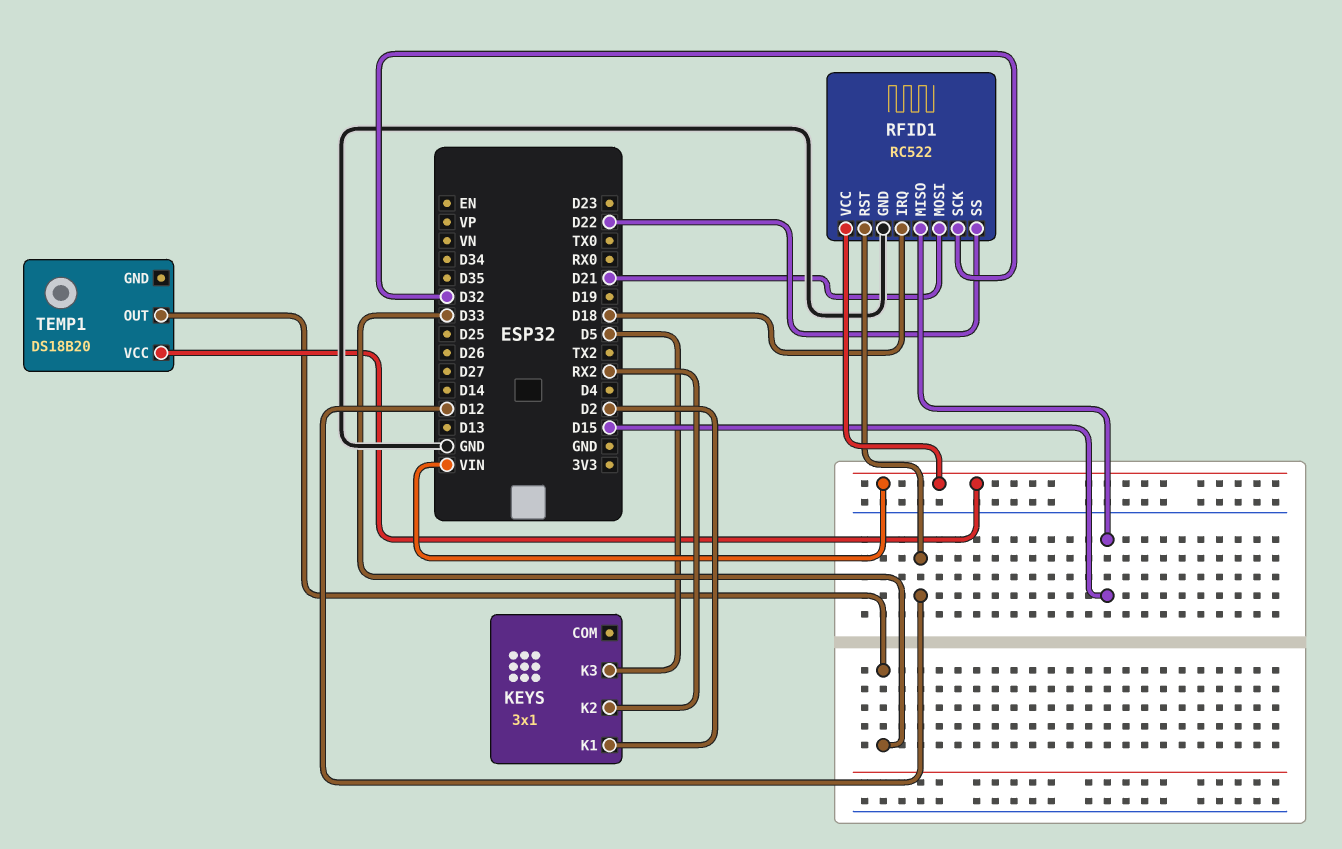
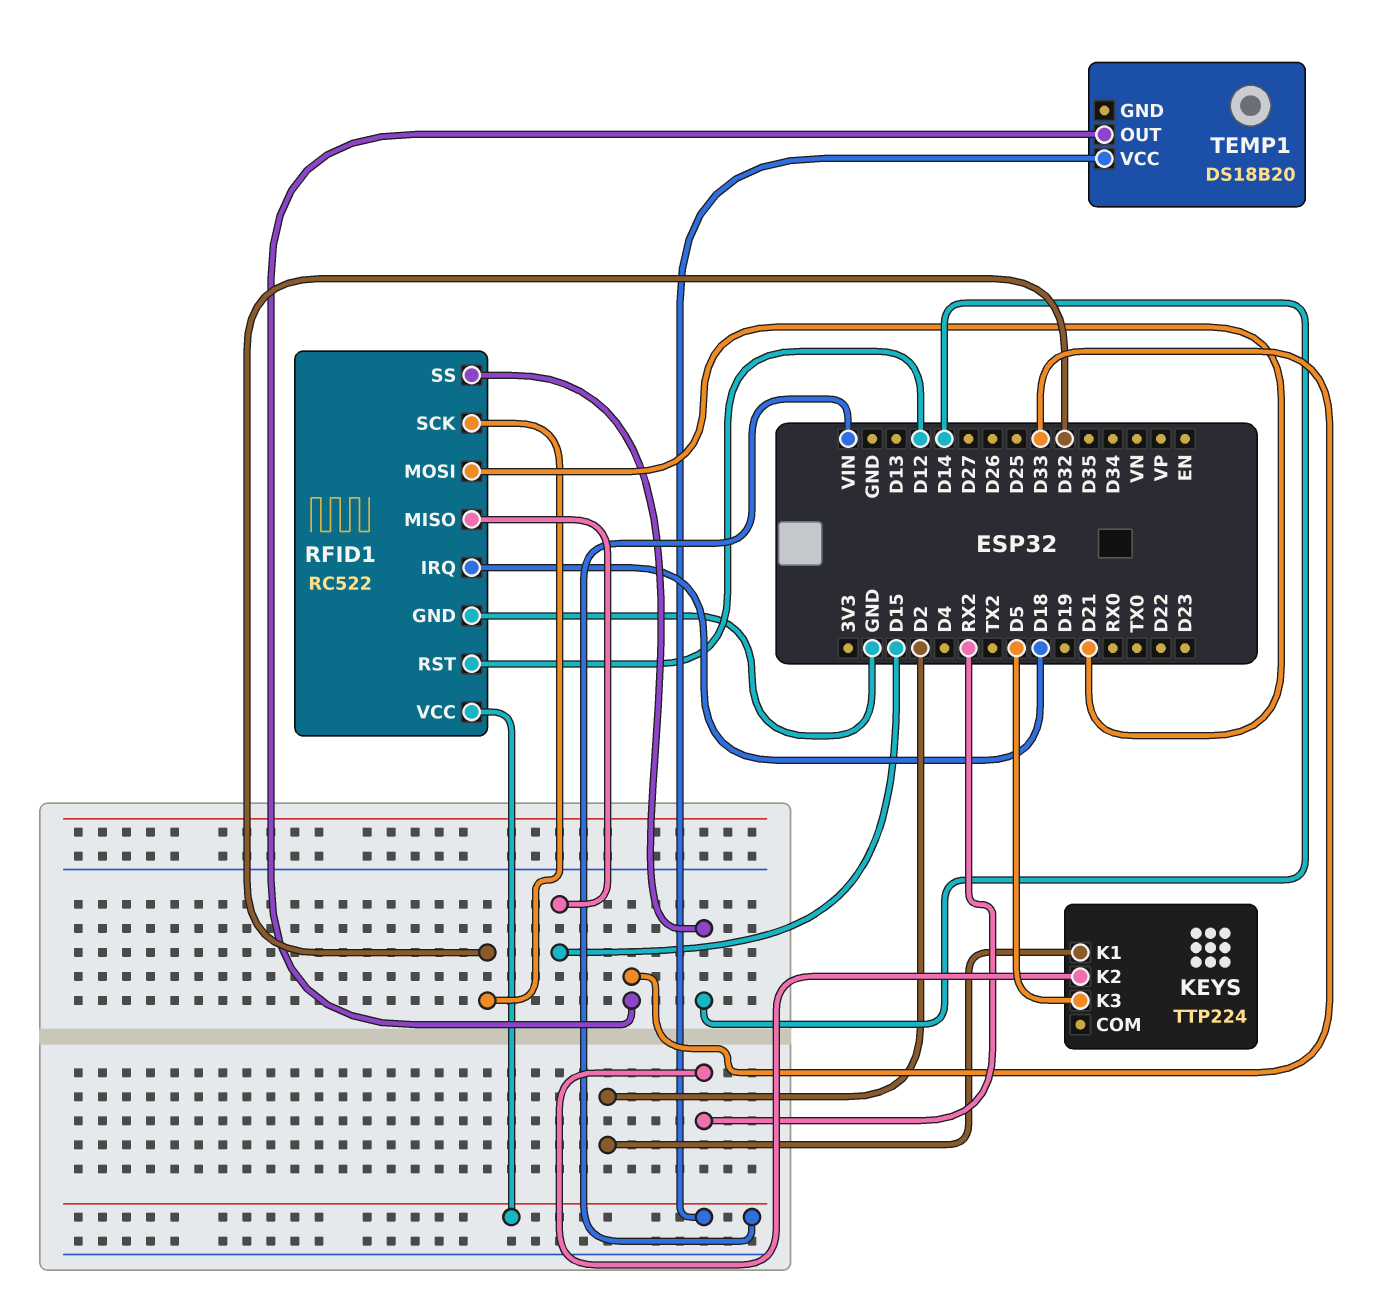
KEYS: 3x1 -> TTP224
RFID1 pin SS: D22 -> D14

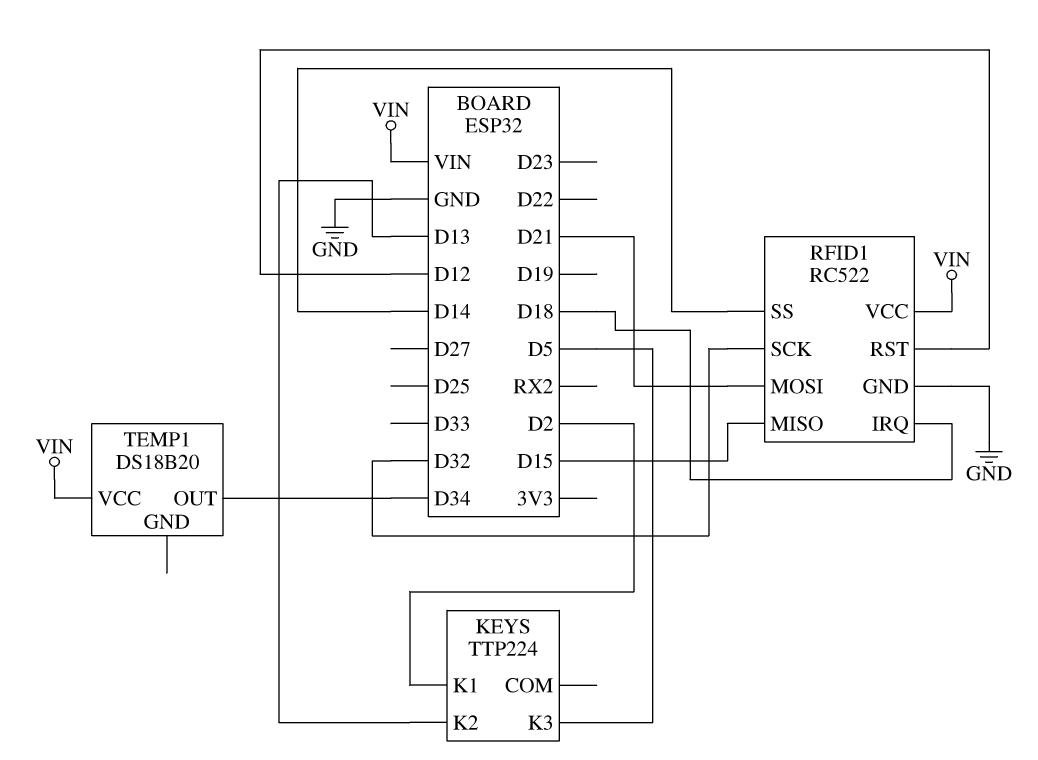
KEYS pin K2: RX2 -> D13
TEMP1 pin OUT: D33 -> D34

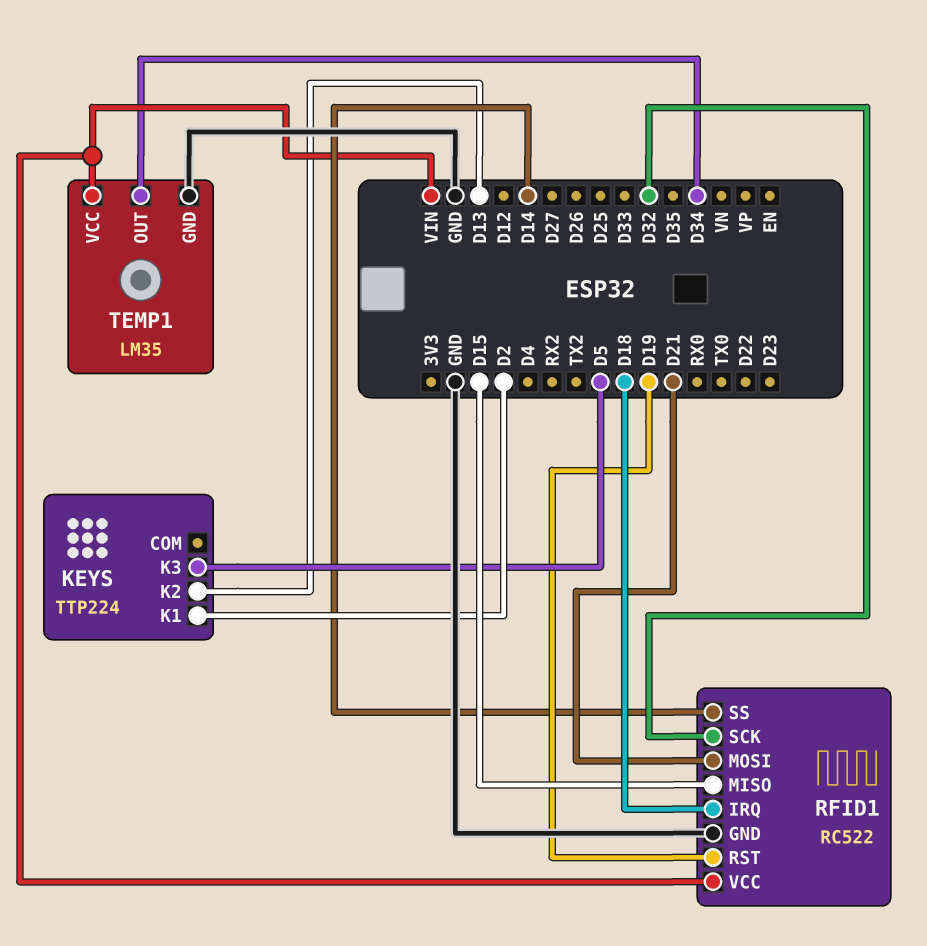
RFID1 pin RST: D12 -> D19
TEMP1: DS18B20 -> LM35
TEMP1 pin GND: none -> GND

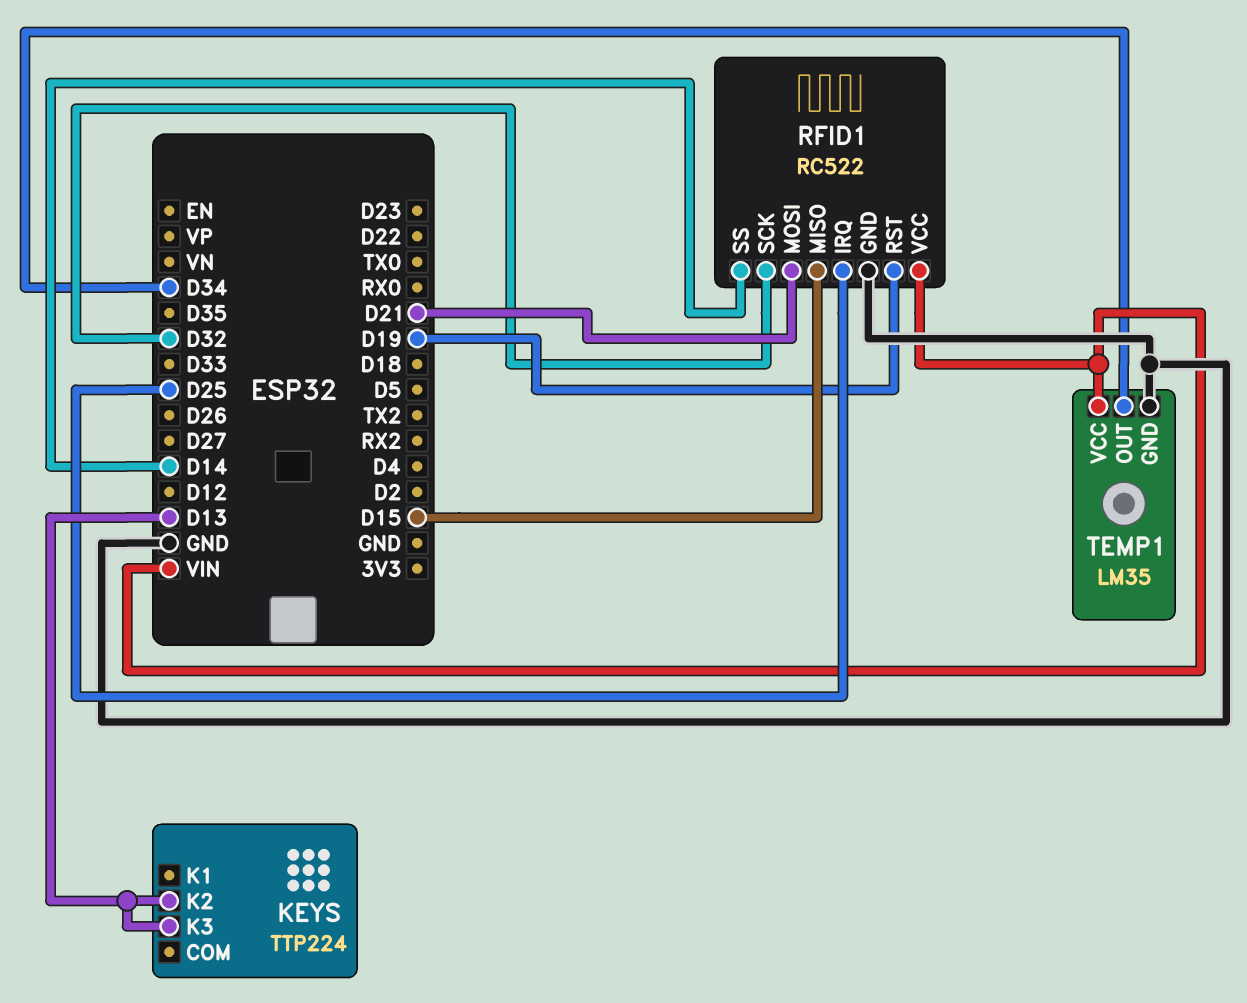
KEYS pin K1: D2 -> none
KEYS pin K3: D5 -> D13
RFID1 pin IRQ: D18 -> D25

